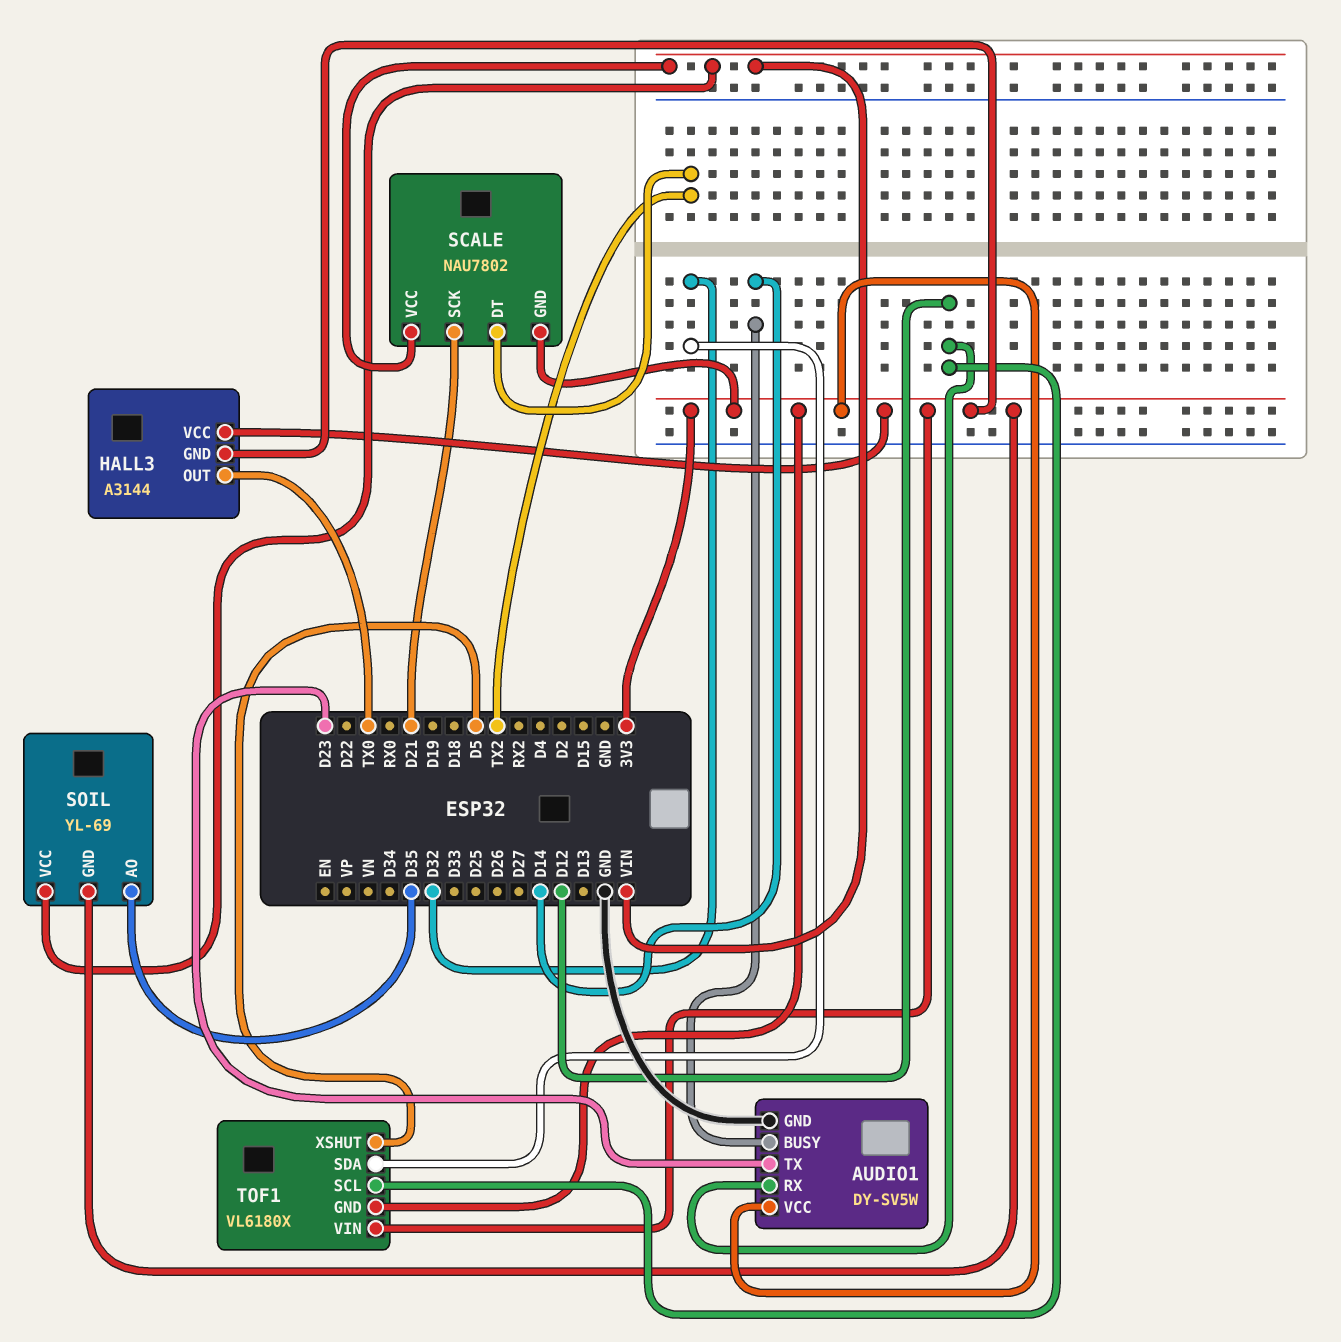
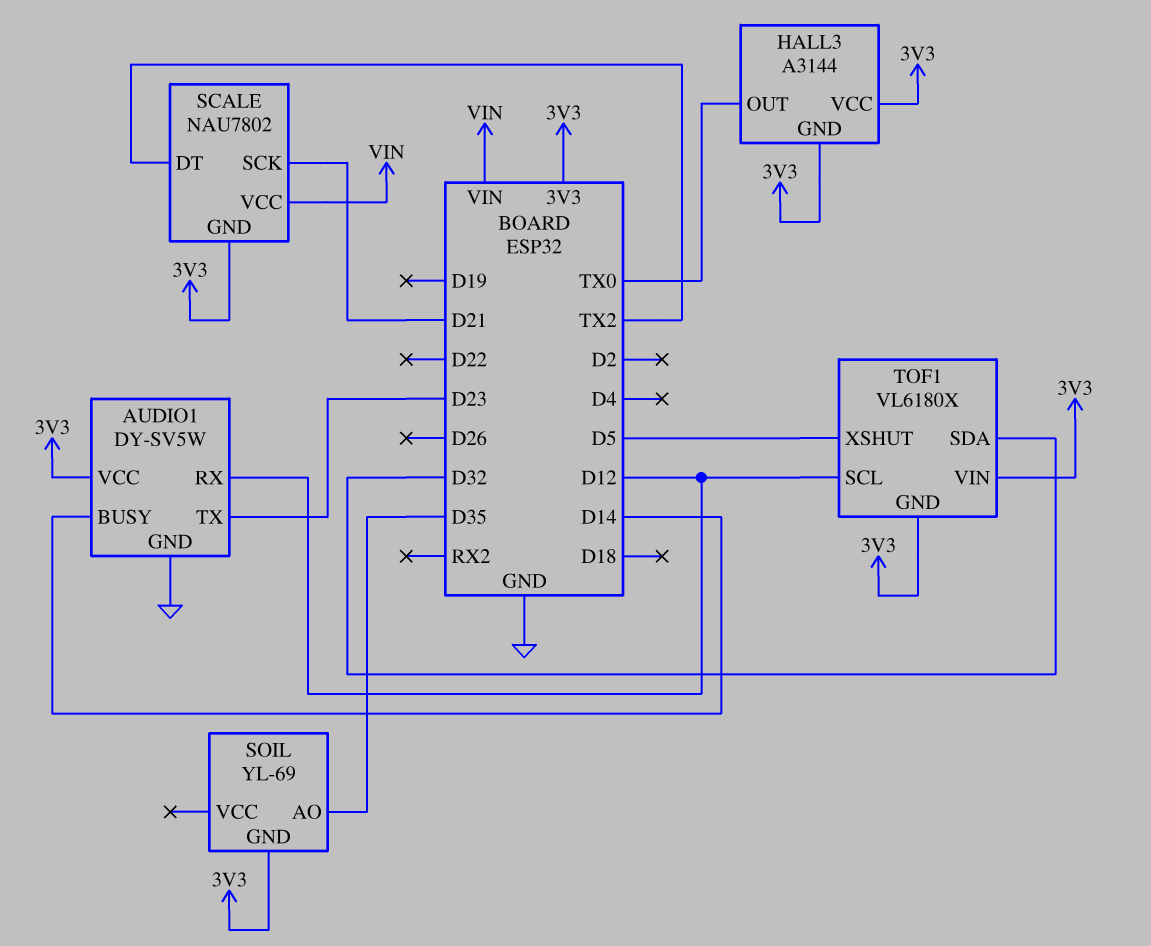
SOIL pin VCC: VIN -> none

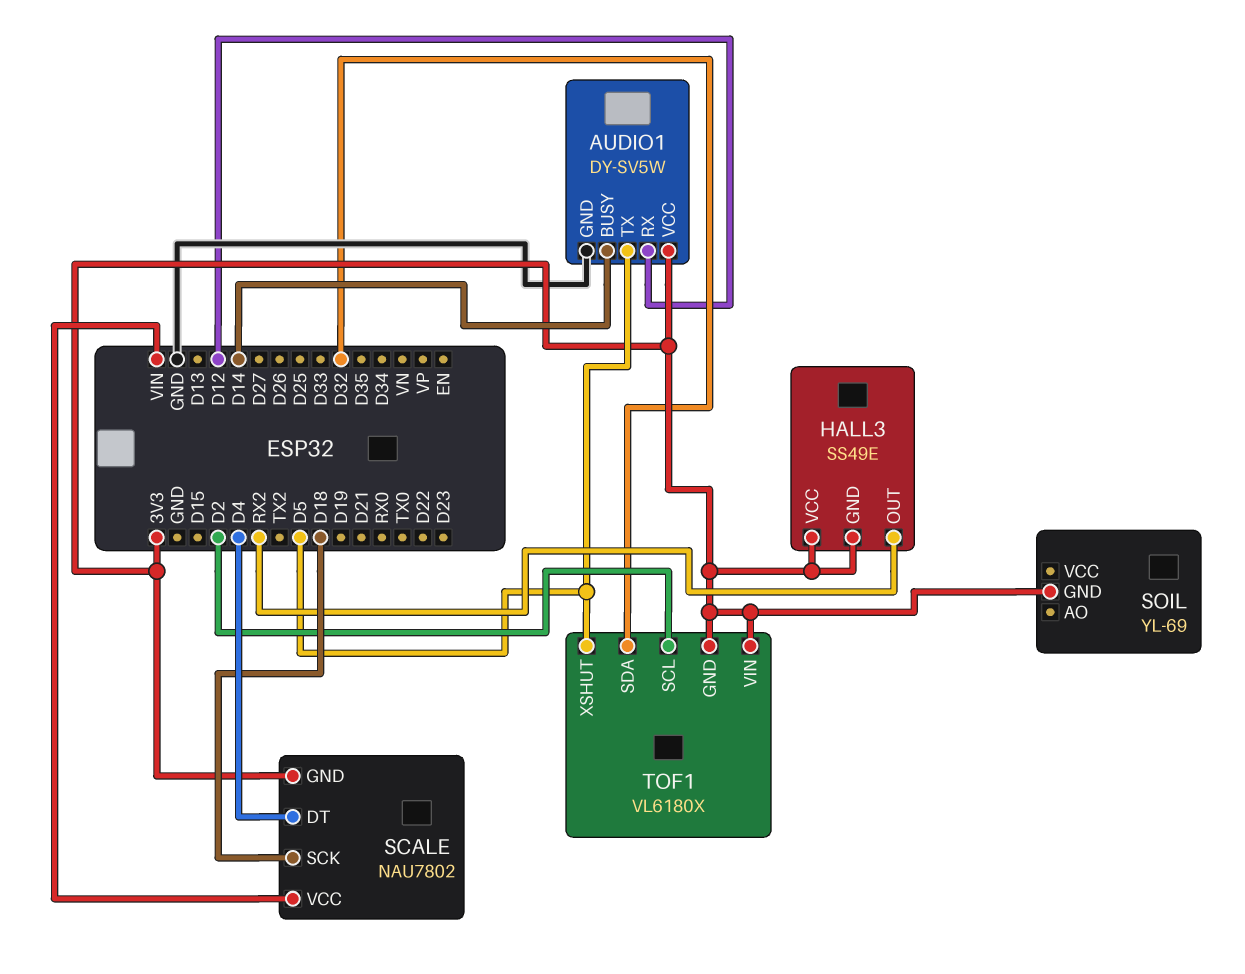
AUDIO1 pin TX: D23 -> D5
HALL3: A3144 -> SS49E
HALL3 pin OUT: TX0 -> RX2
SCALE pin DT: TX2 -> D4
SCALE pin SCK: D21 -> D18
SOIL pin AO: D35 -> none
TOF1 pin SCL: D12 -> D2

